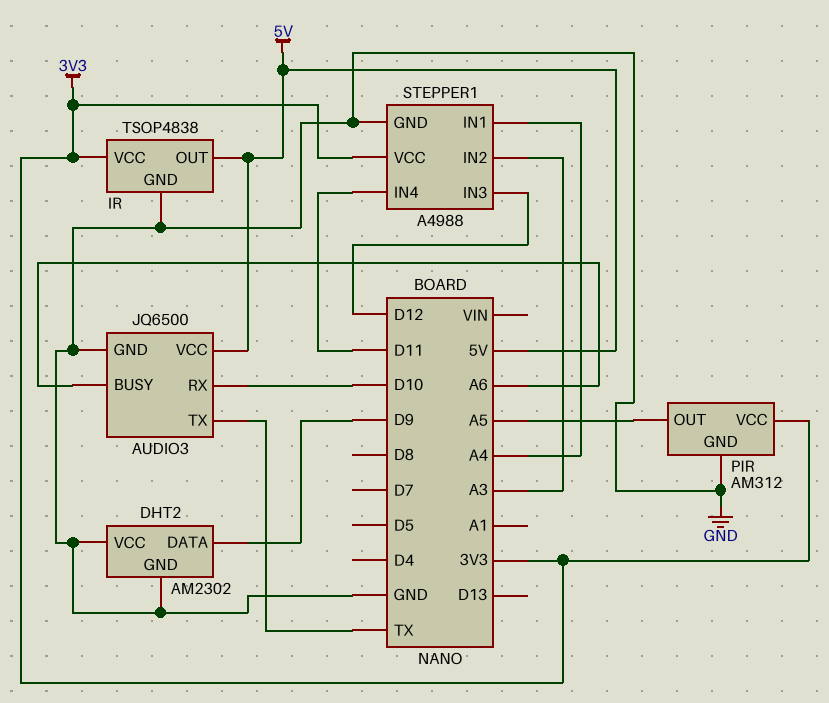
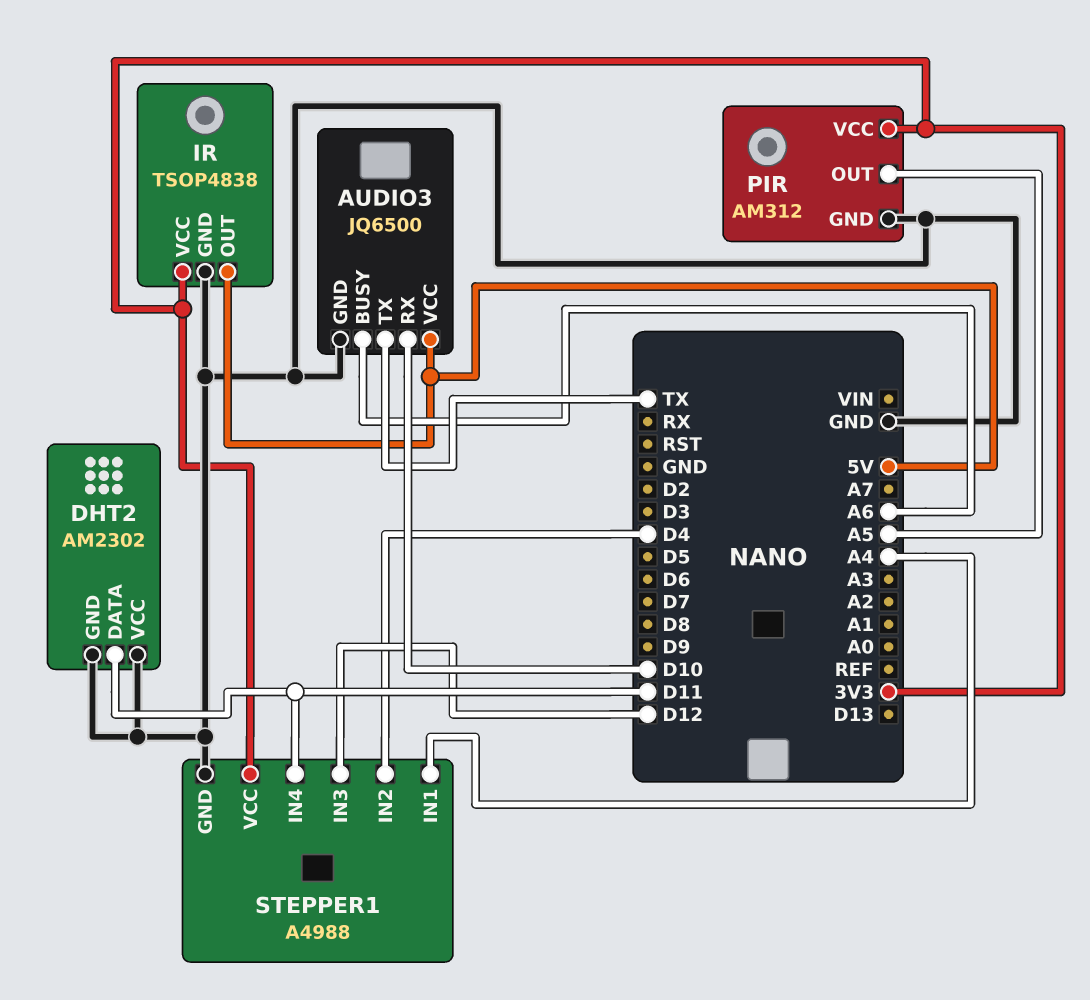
DHT2 pin DATA: D9 -> D11
STEPPER1 pin IN2: A3 -> D4

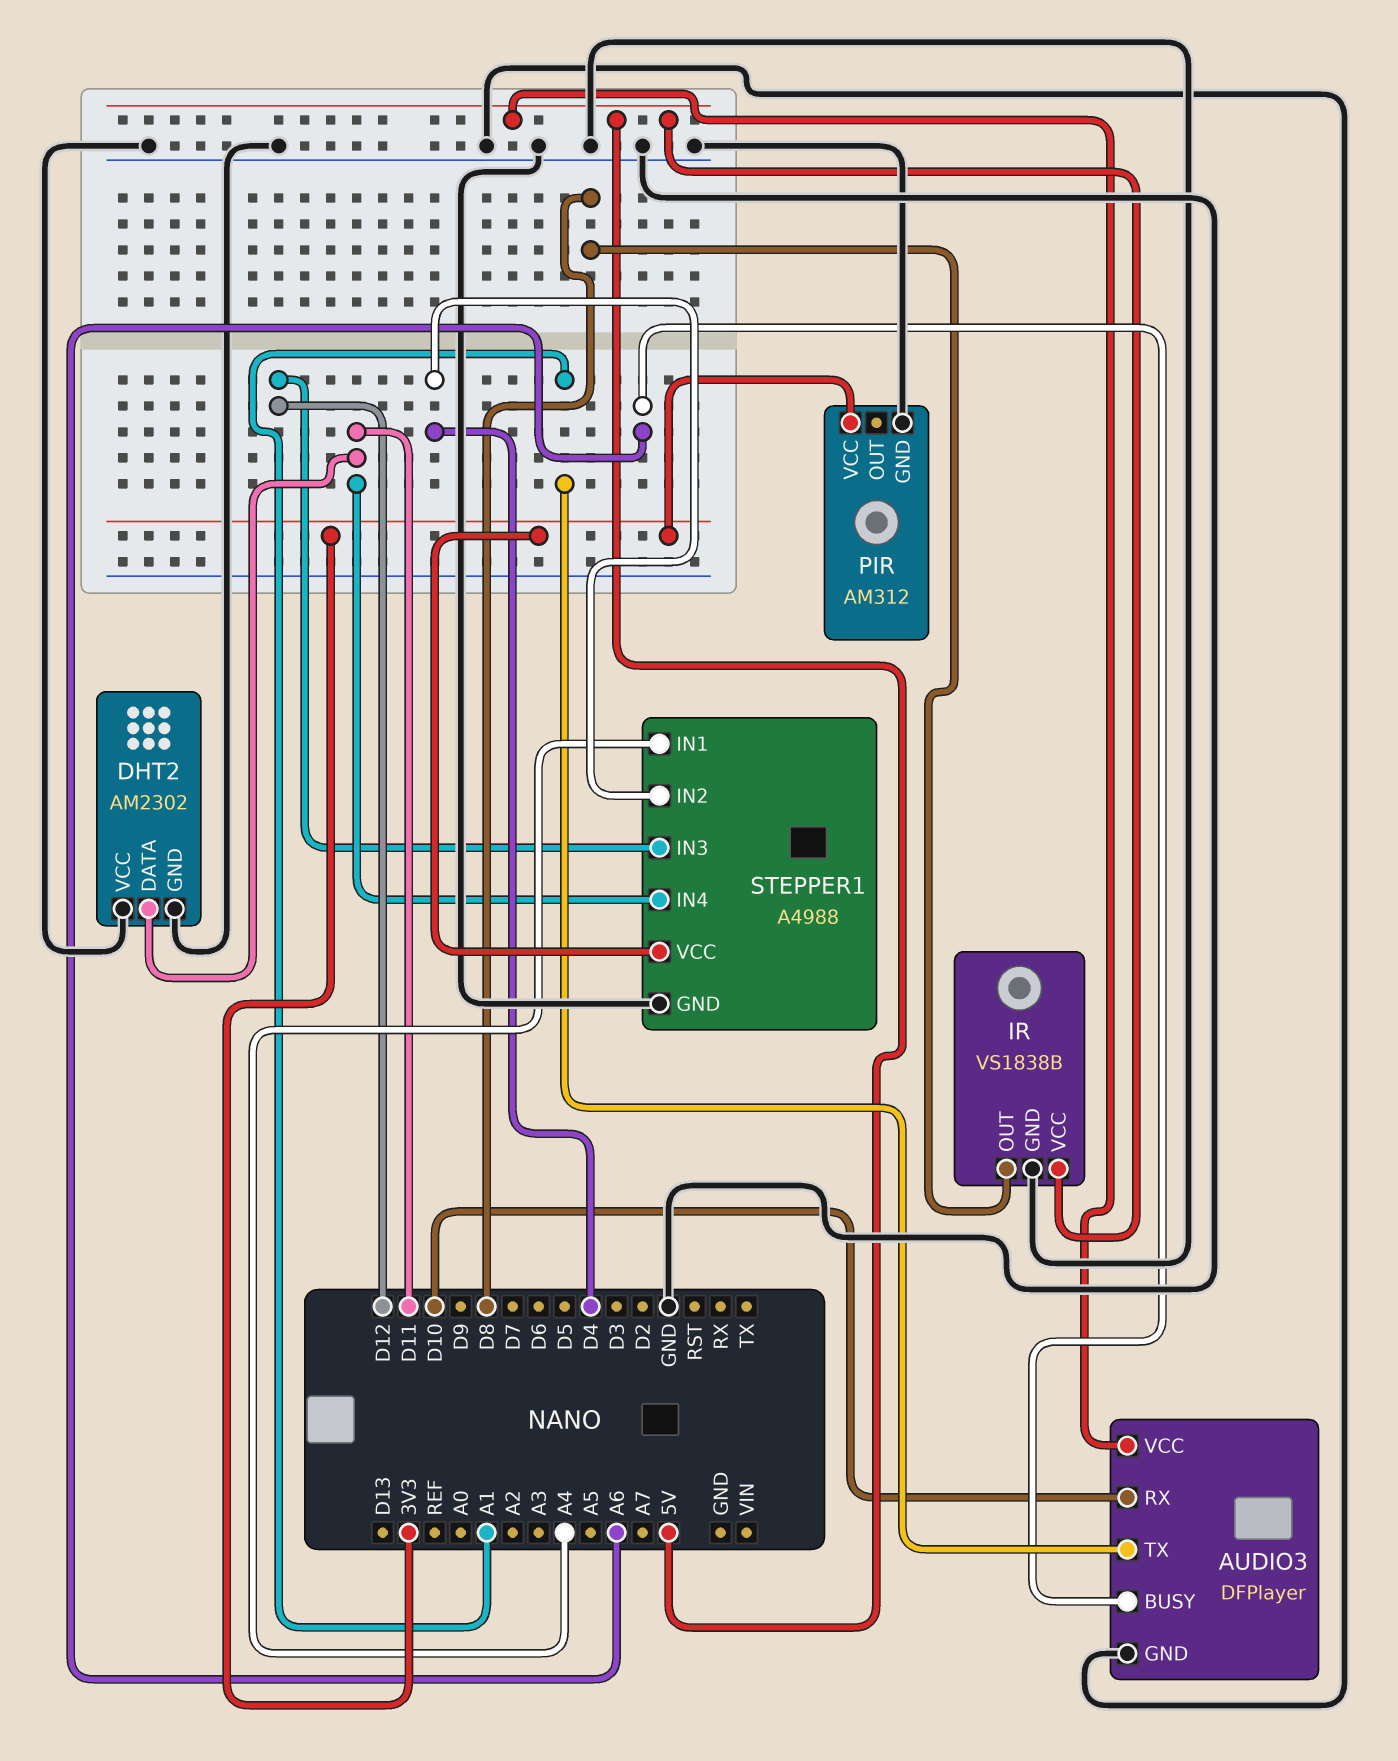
AUDIO3: JQ6500 -> DFPlayer
AUDIO3 pin TX: TX -> A1
IR: TSOP4838 -> VS1838B
IR pin OUT: 5V -> D8
IR pin VCC: 3V3 -> 5V
PIR pin OUT: A5 -> none

